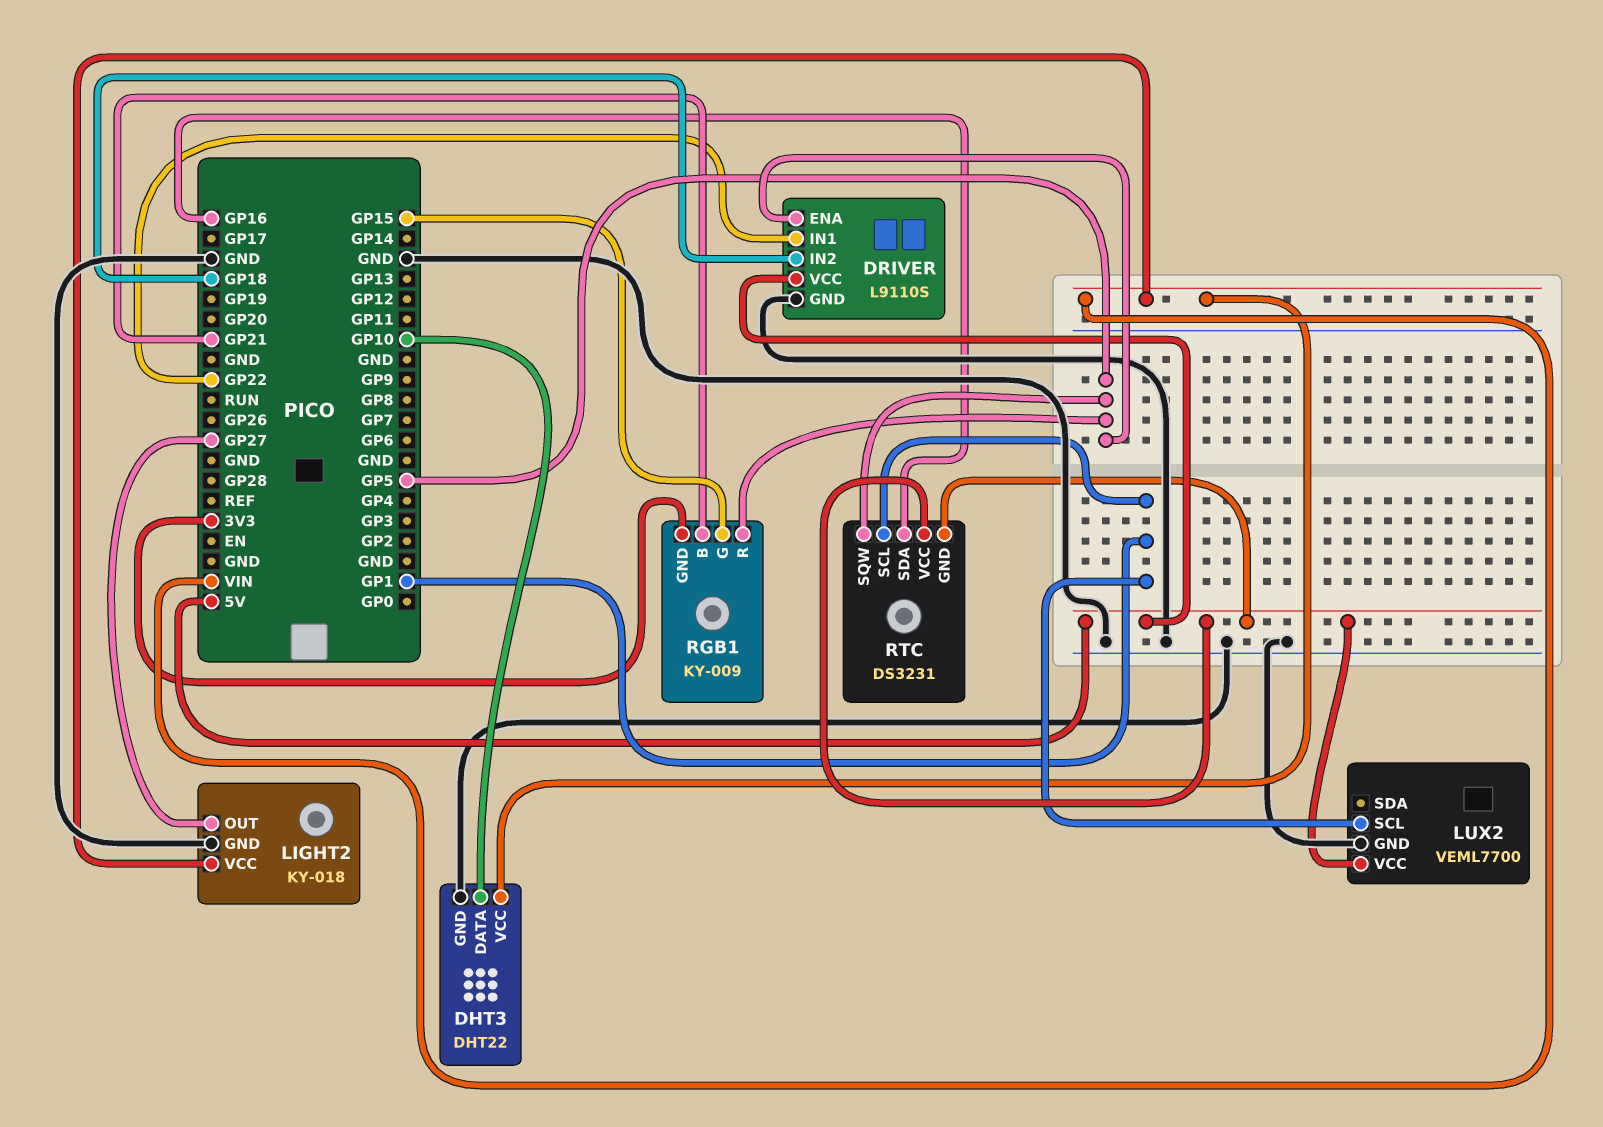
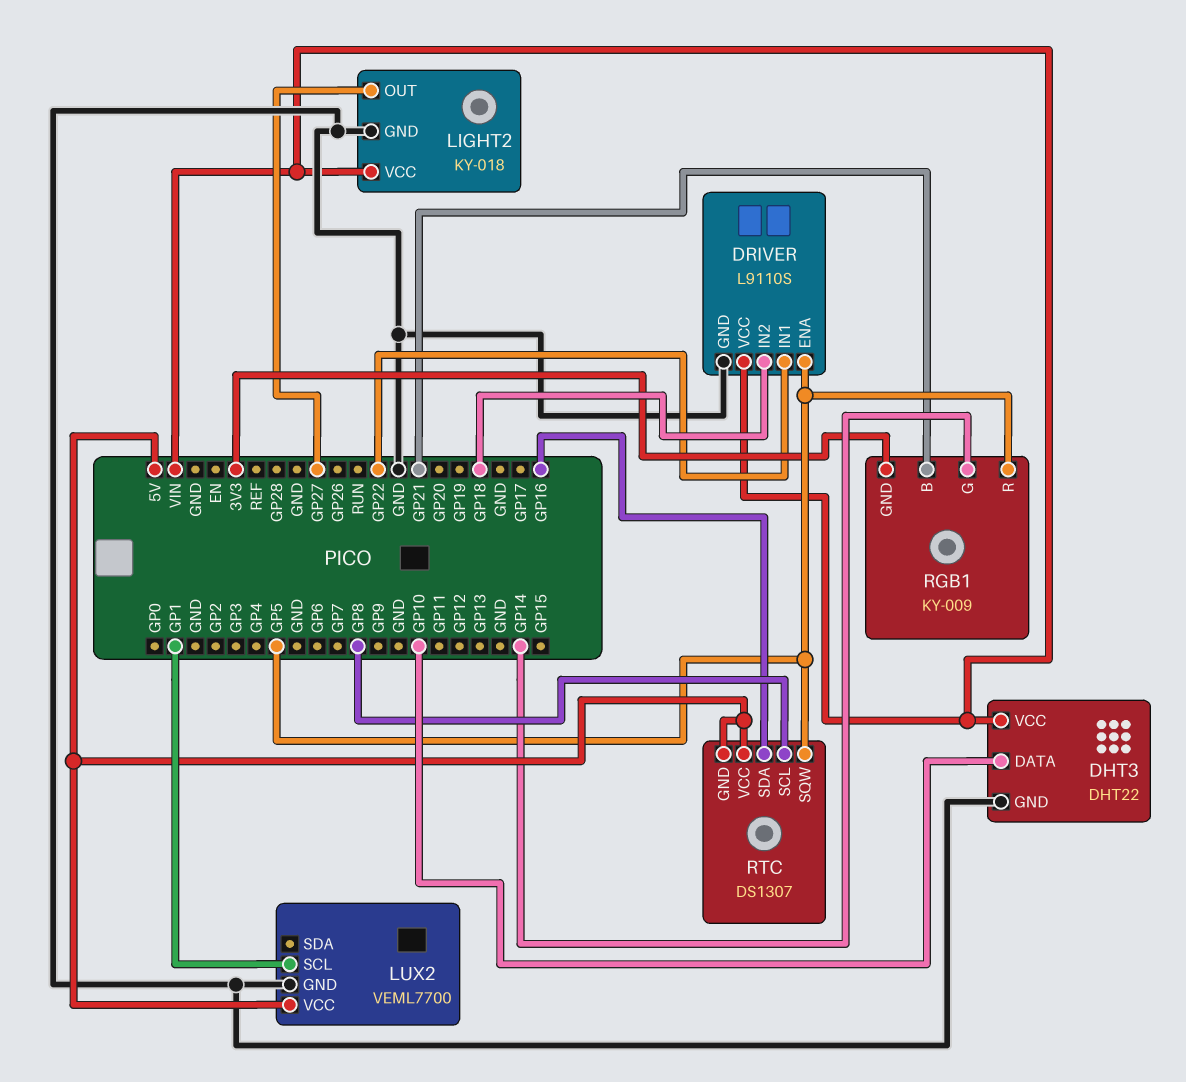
DRIVER pin VCC: 5V -> VIN
RGB1 pin G: GP15 -> GP14
RTC: DS3231 -> DS1307
RTC pin SCL: GP1 -> GP8

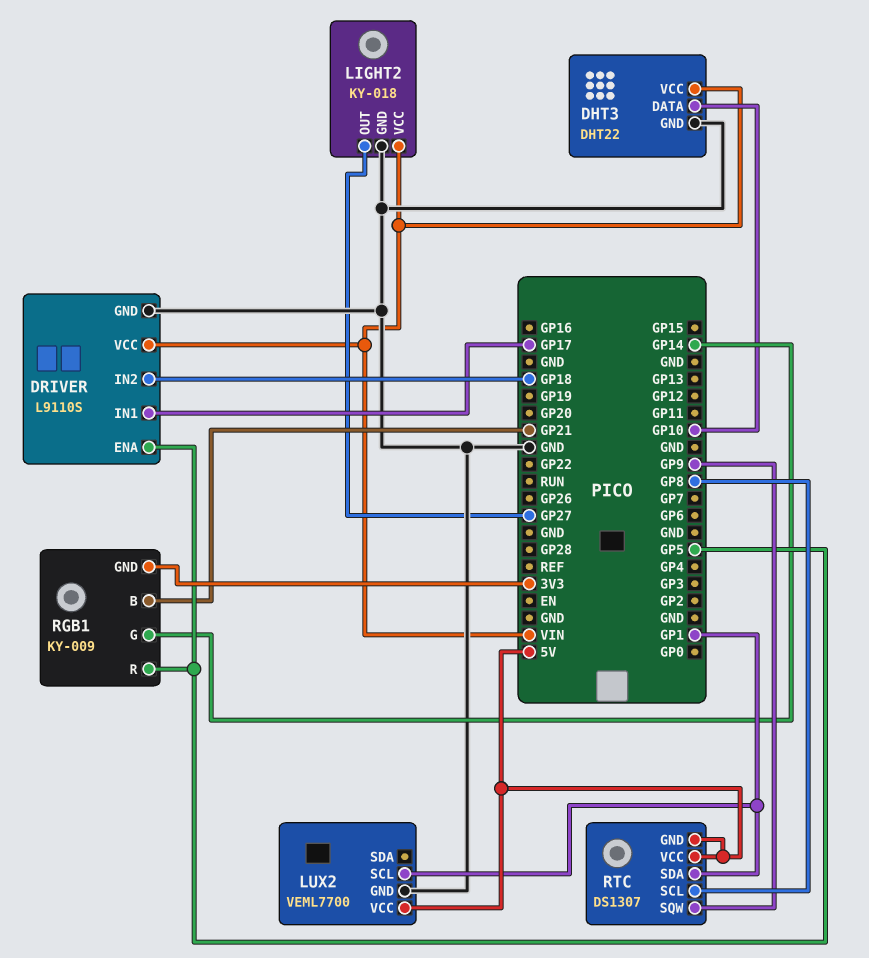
DRIVER pin IN1: GP22 -> GP17
RTC pin SDA: GP16 -> GP1
RTC pin SQW: GP5 -> GP9

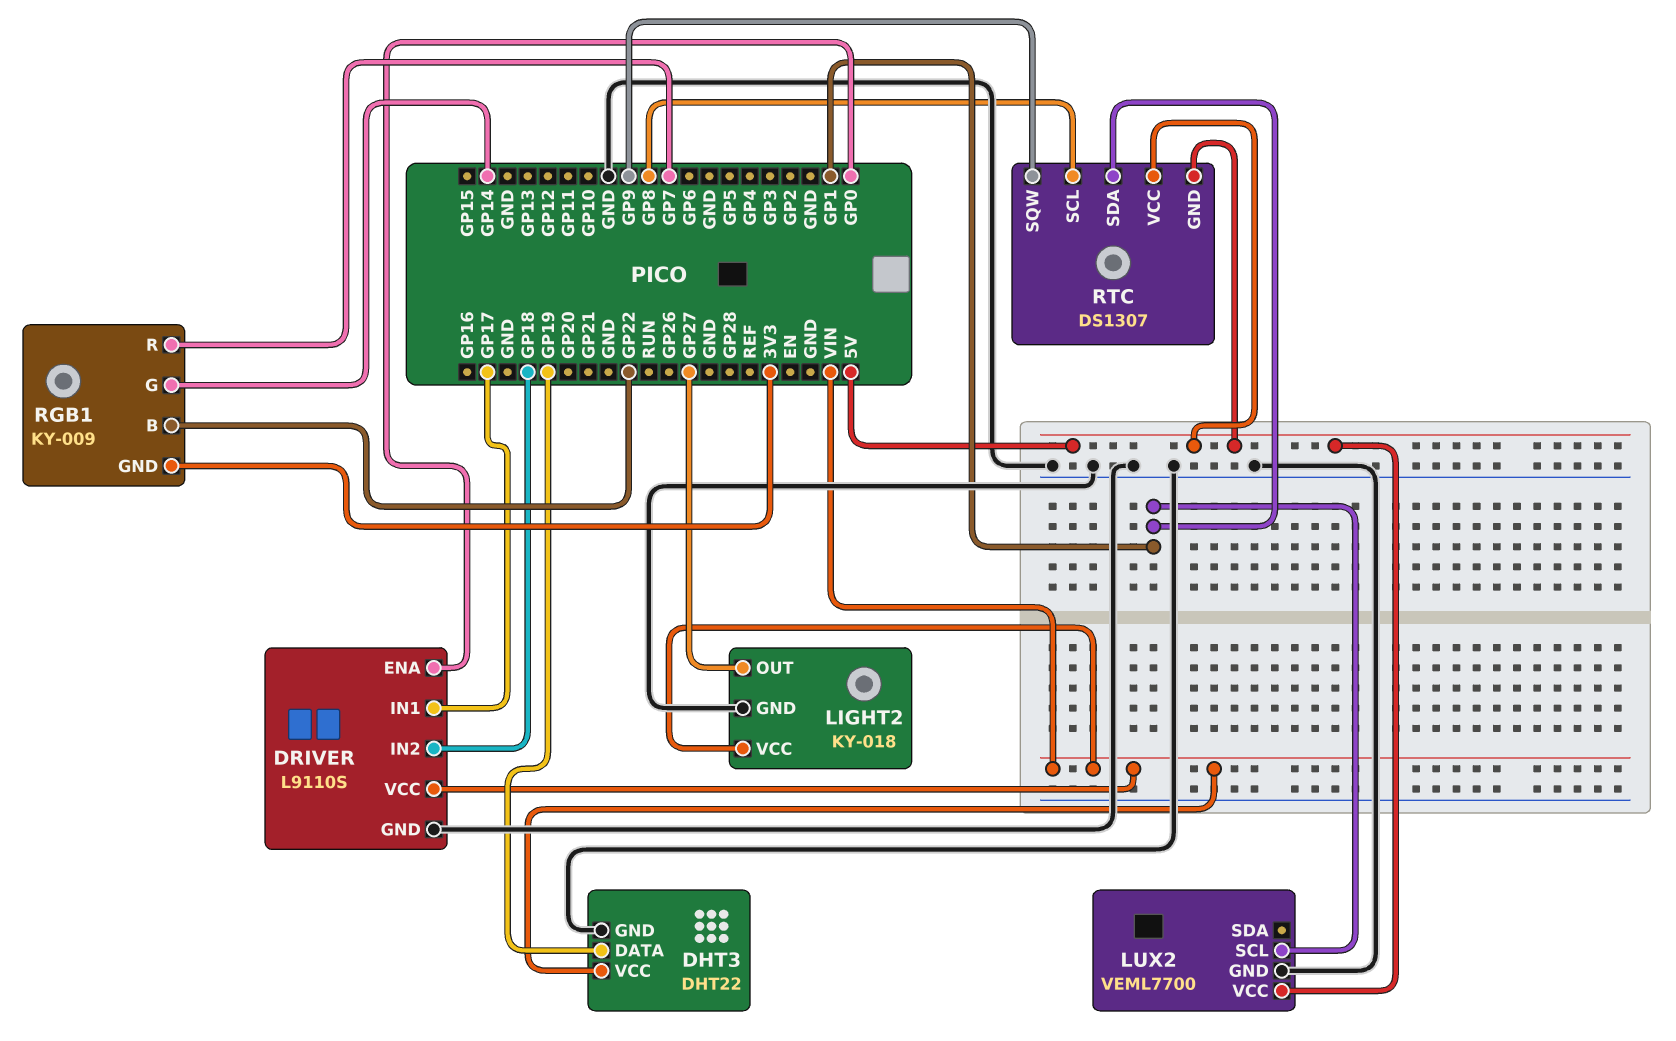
DHT3 pin DATA: GP10 -> GP19
DRIVER pin ENA: GP5 -> GP0
RGB1 pin B: GP21 -> GP22
RGB1 pin R: GP5 -> GP7

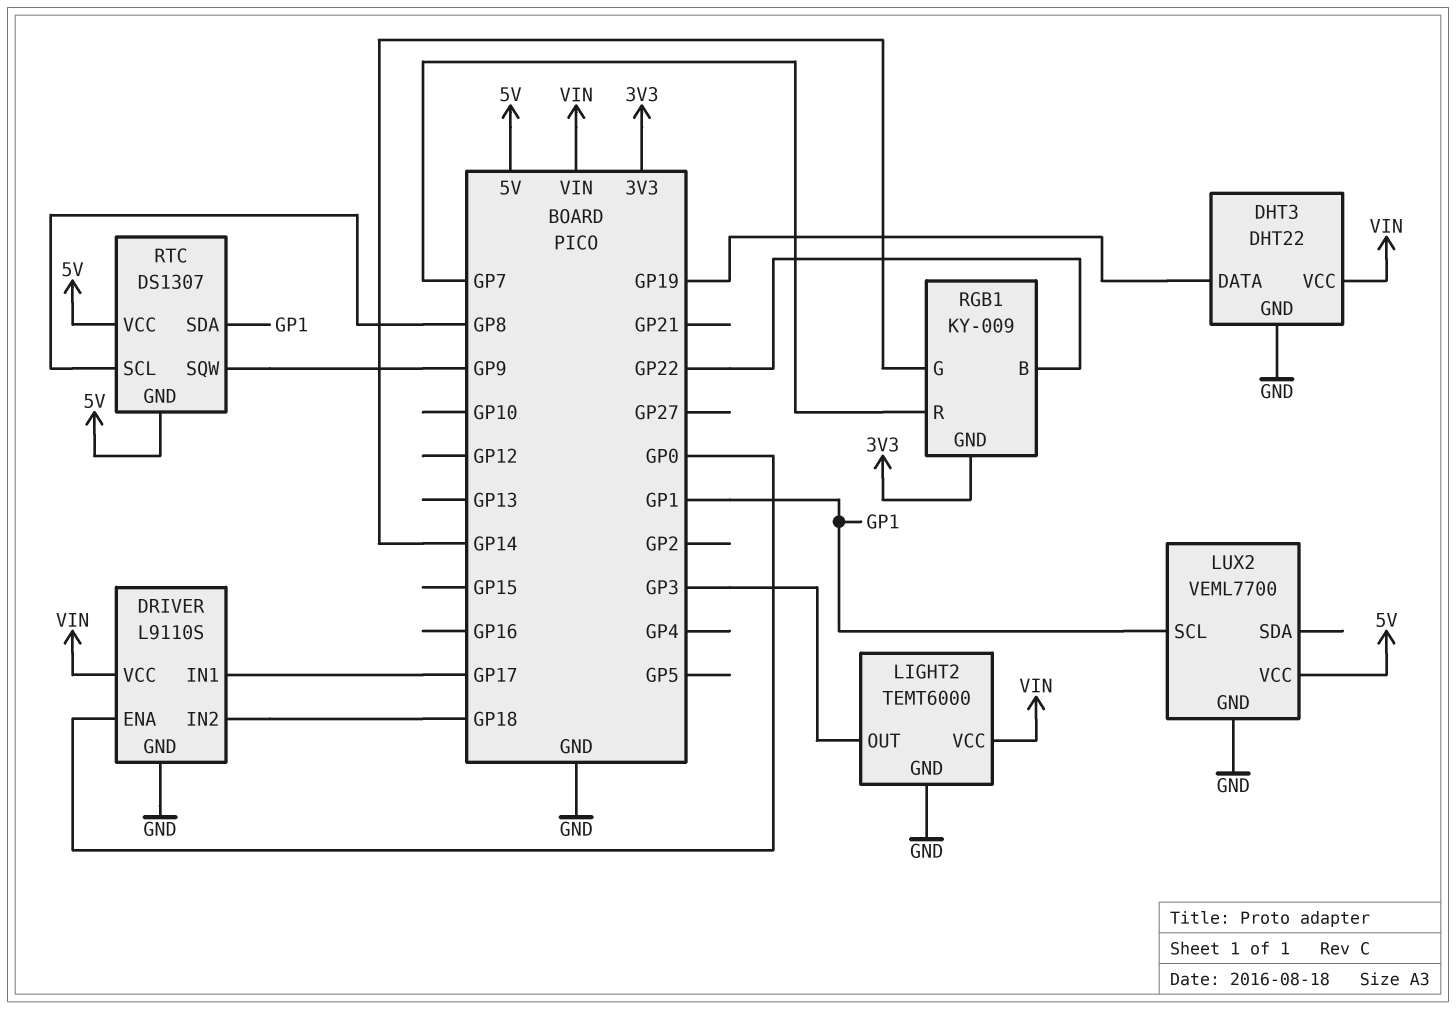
LIGHT2: KY-018 -> TEMT6000
LIGHT2 pin OUT: GP27 -> GP3

